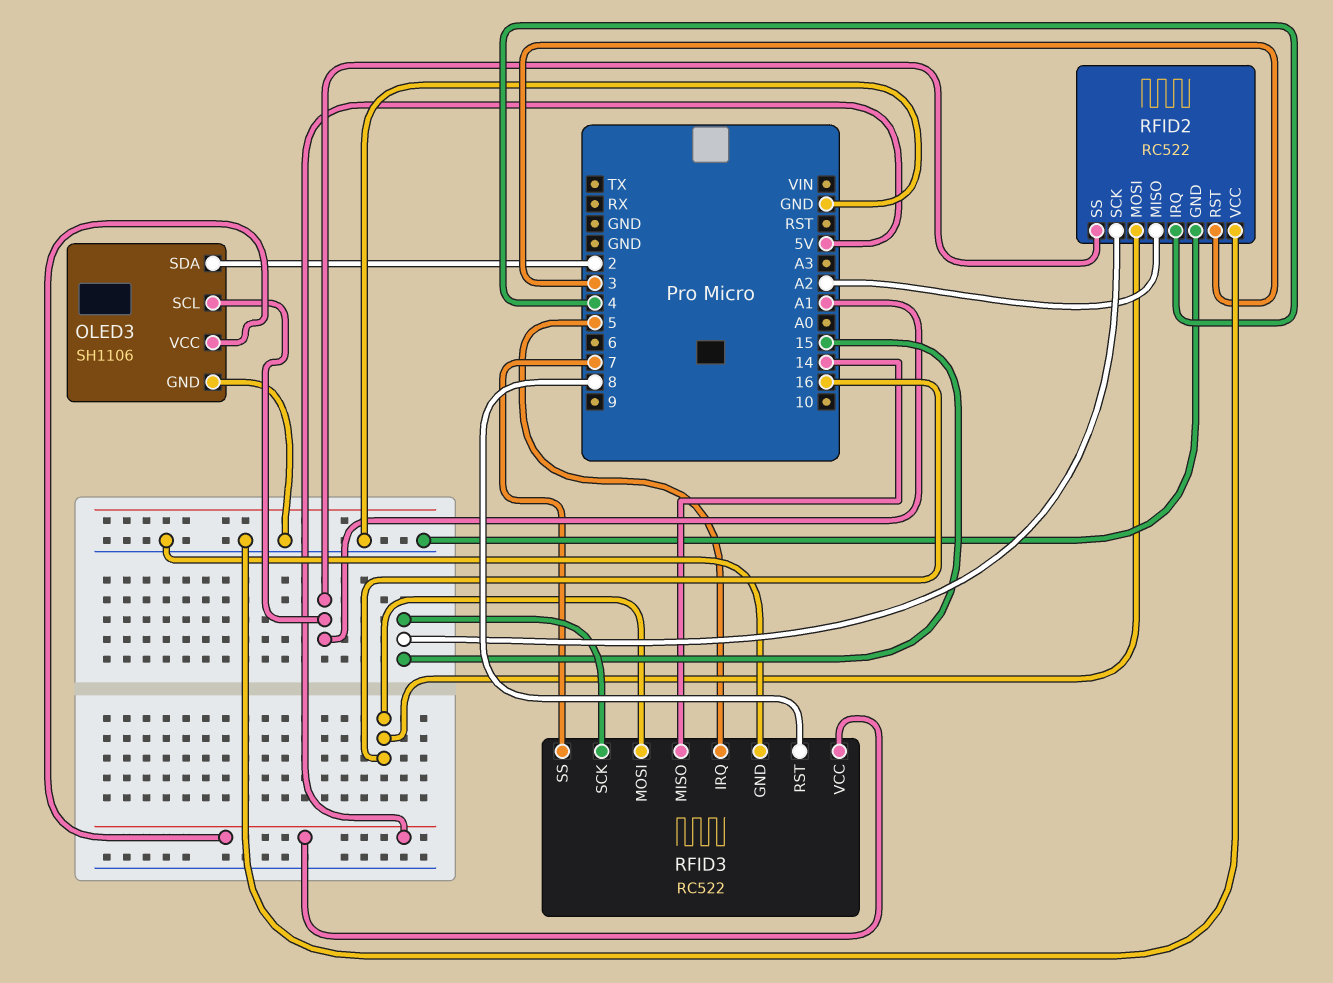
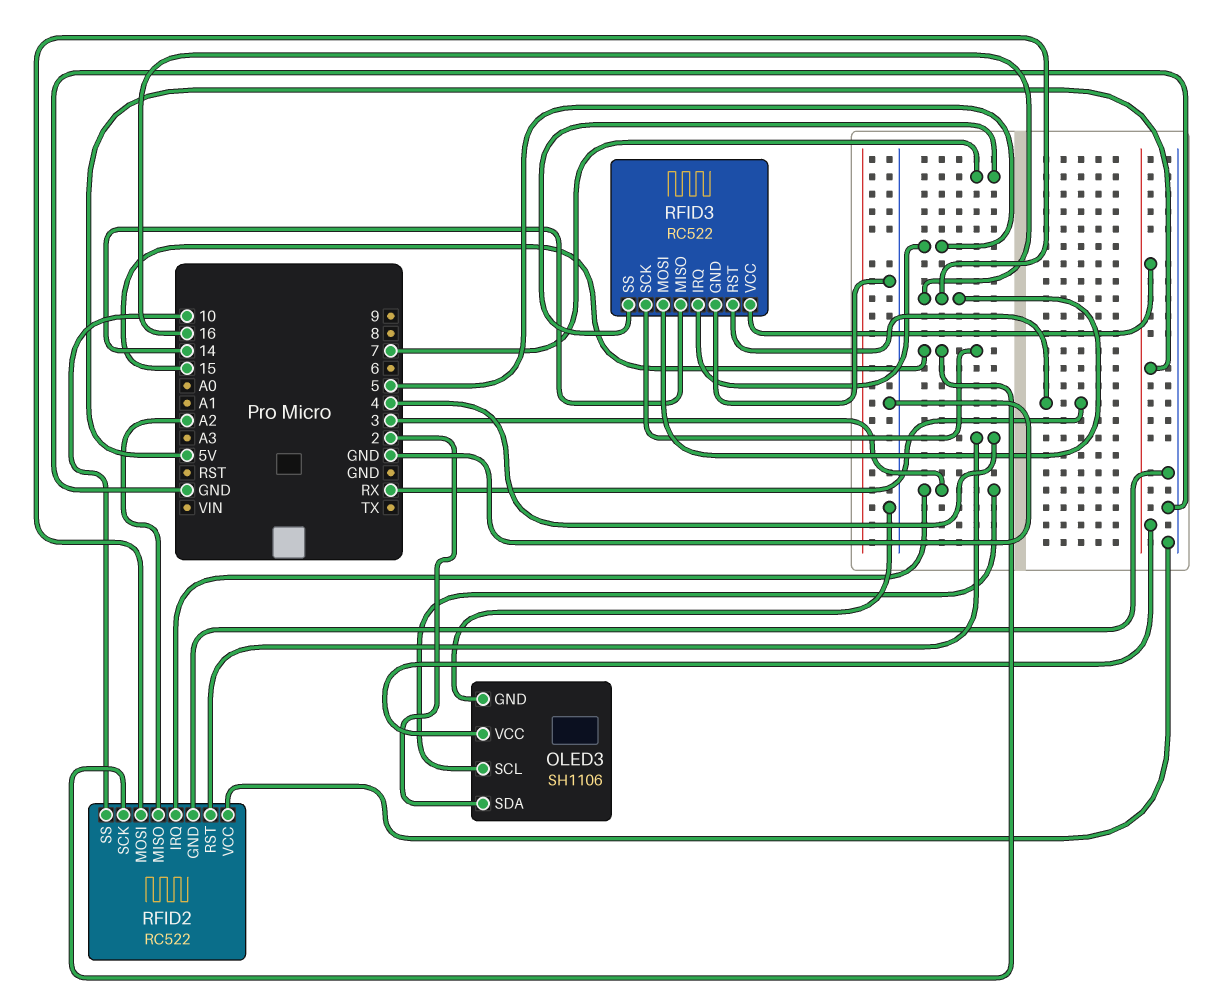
OLED3 pin SCL: A1 -> 3
RFID2 pin IRQ: 4 -> 3
RFID2 pin RST: 3 -> 4
RFID2 pin SS: A1 -> 10
RFID3 pin RST: 8 -> RX

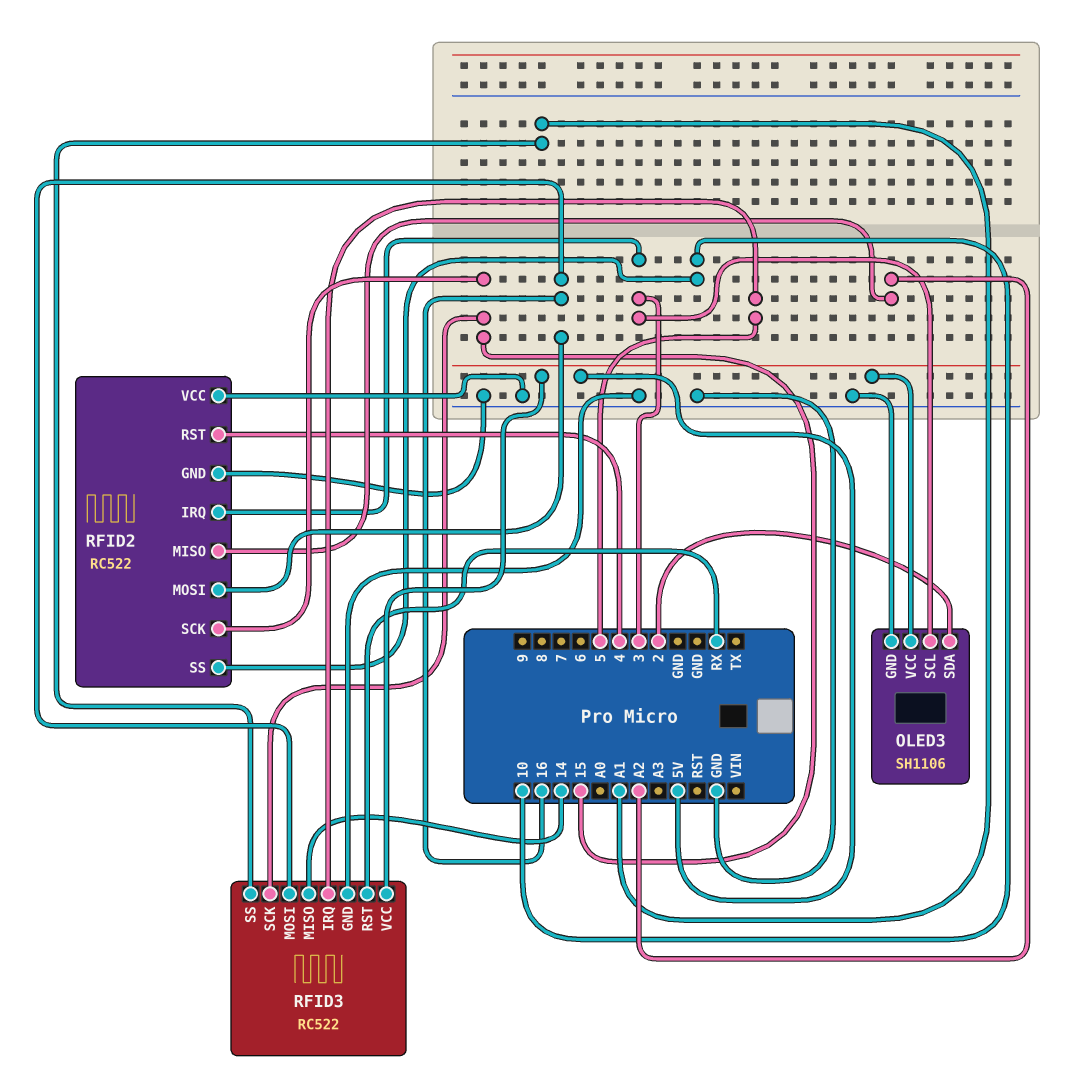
RFID3 pin SS: 7 -> A1

